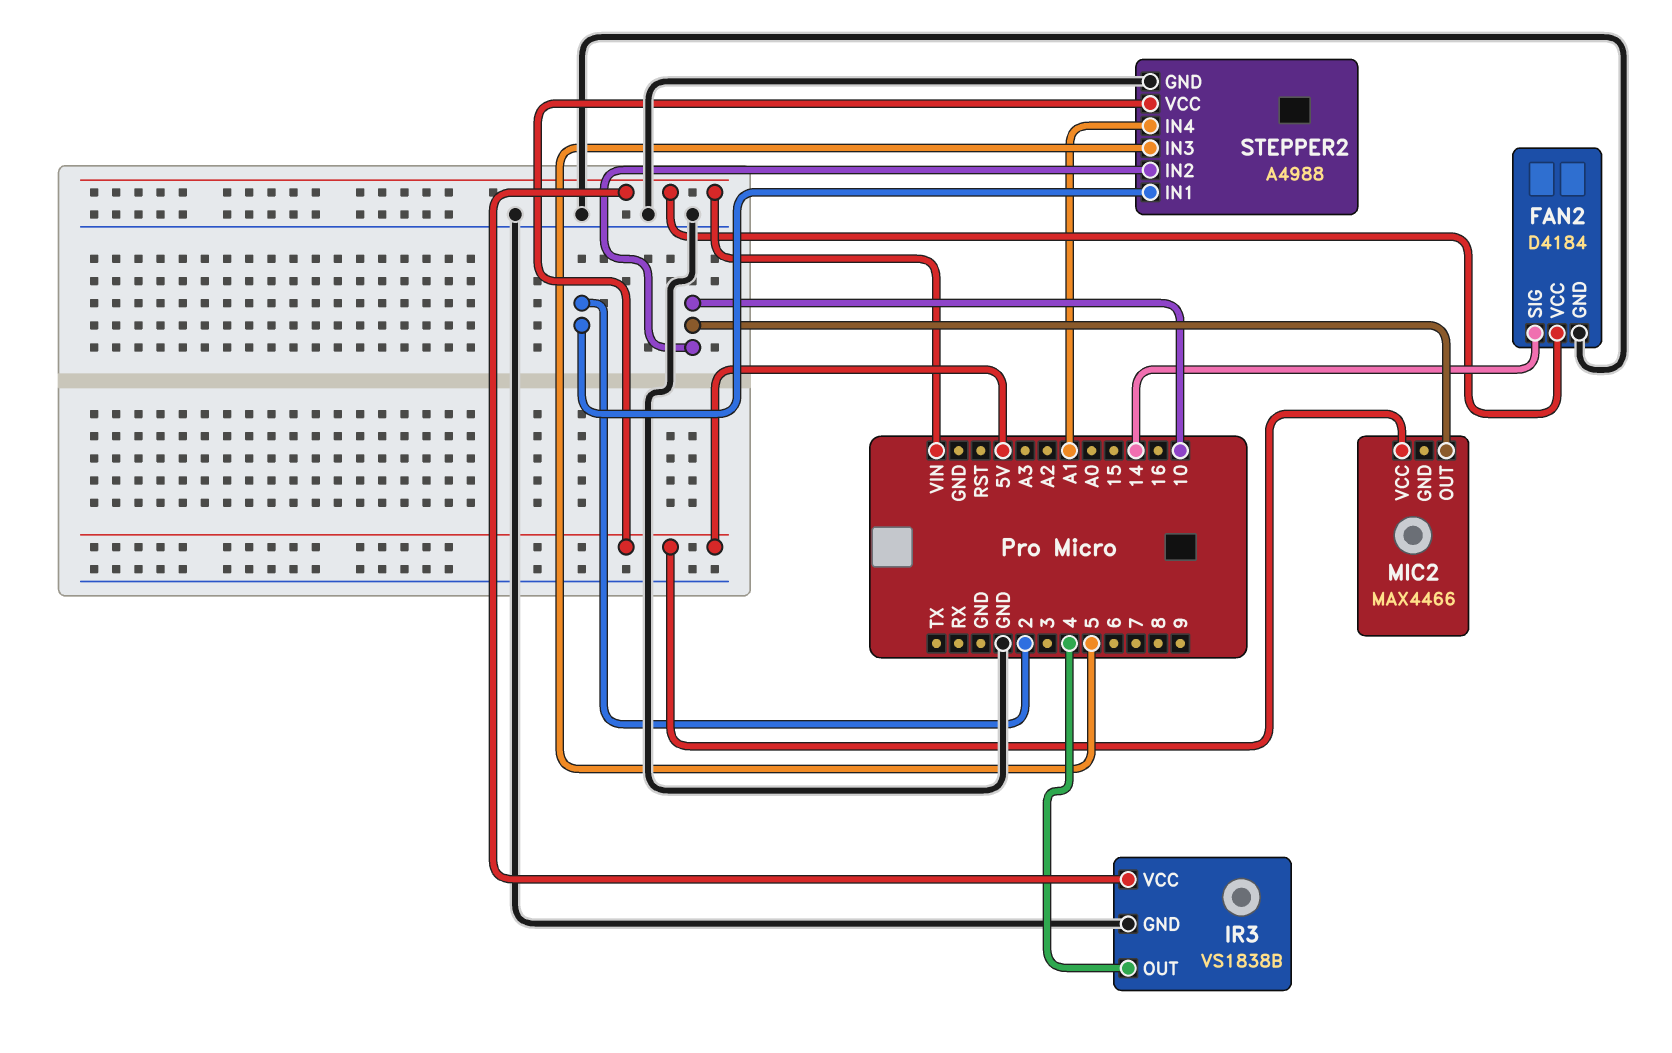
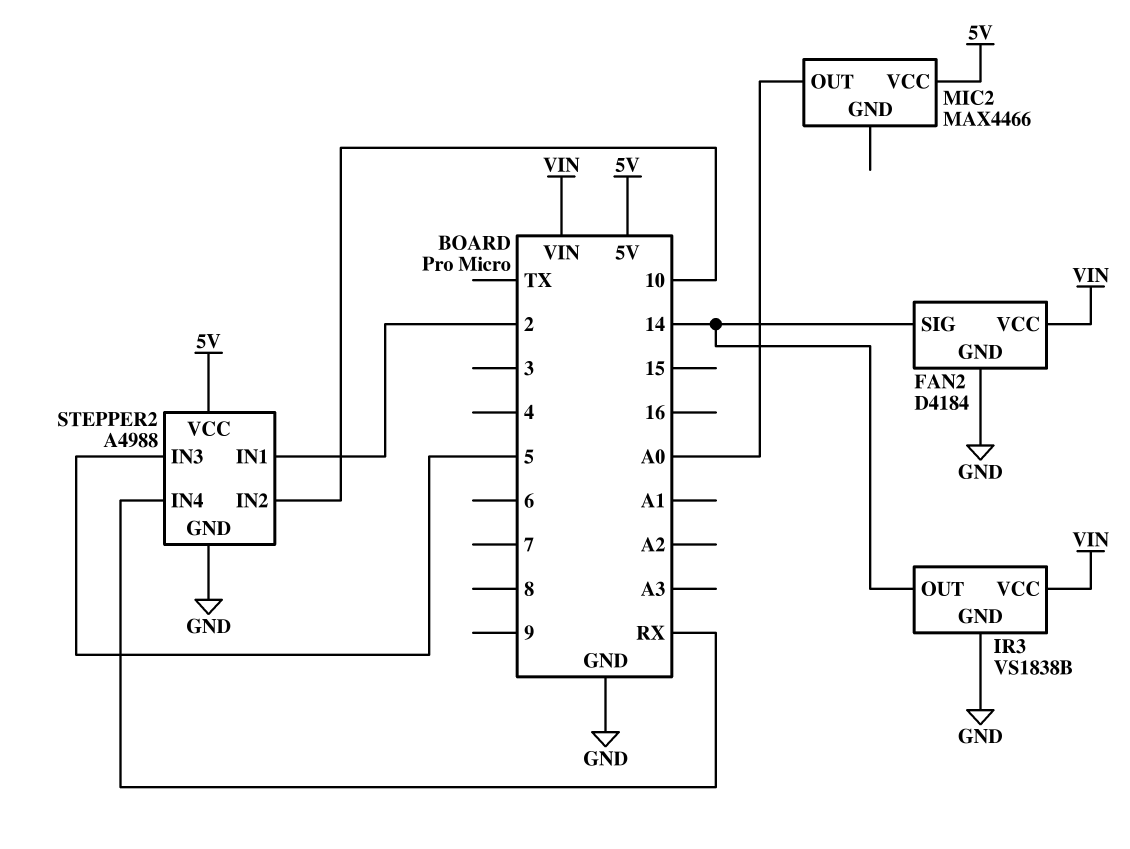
IR3 pin OUT: 4 -> 14
MIC2 pin OUT: 10 -> A0
STEPPER2 pin IN4: A1 -> RX

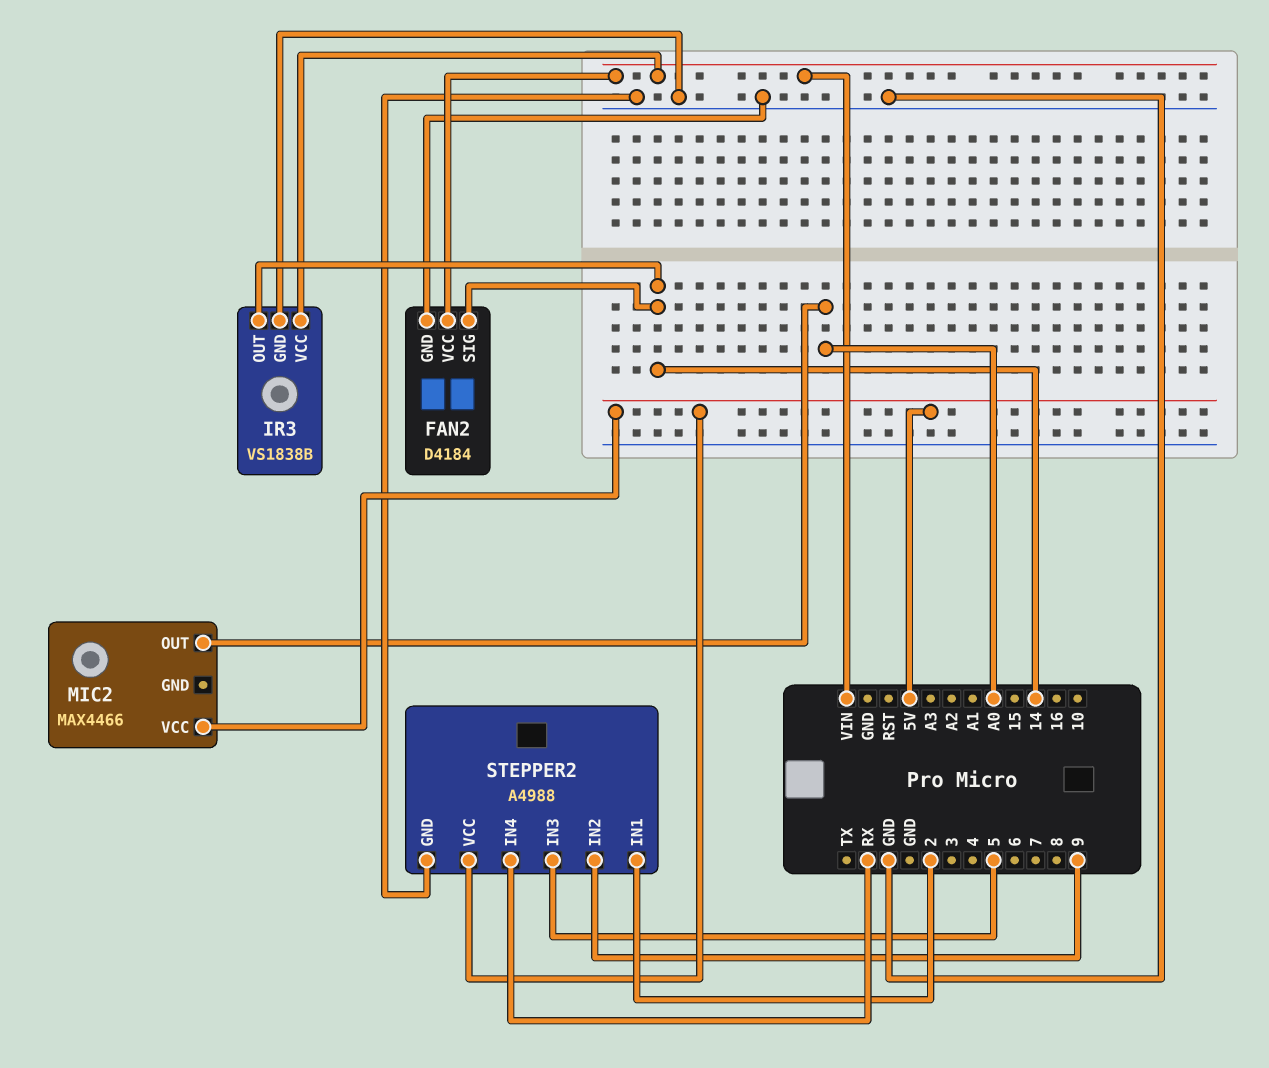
STEPPER2 pin IN2: 10 -> 9

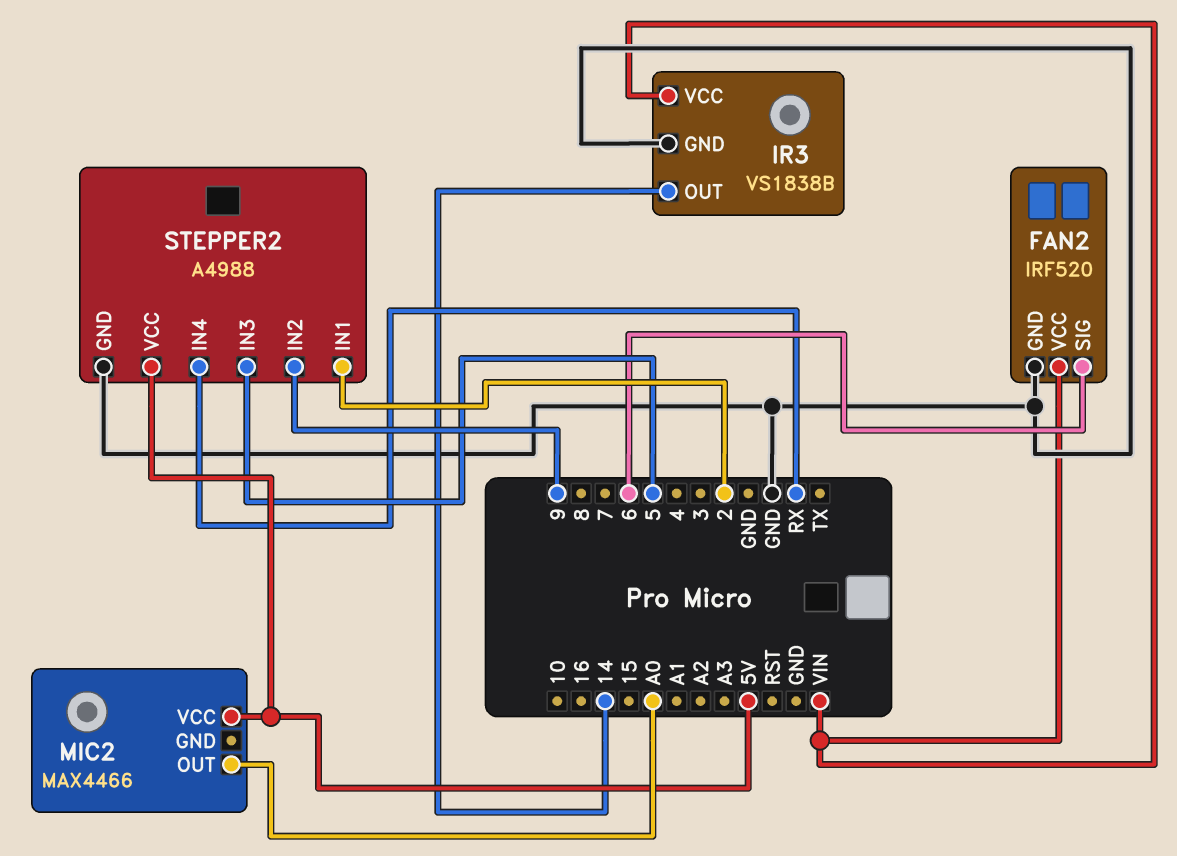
FAN2: D4184 -> IRF520
FAN2 pin SIG: 14 -> 6

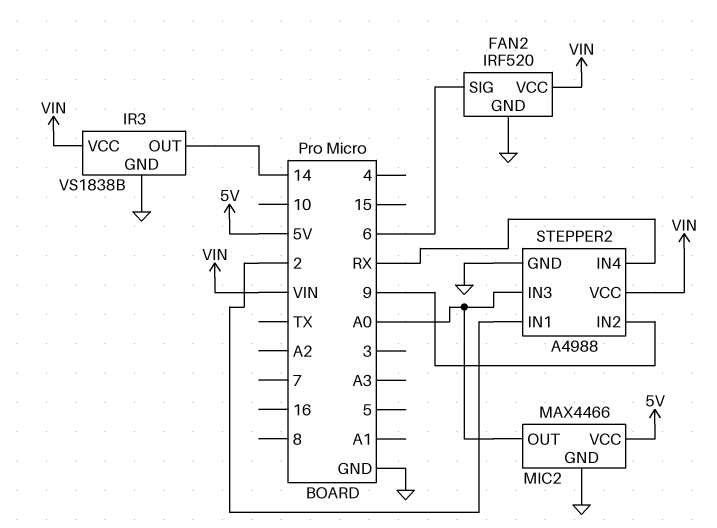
MIC2 pin GND: none -> GND
STEPPER2 pin IN3: 5 -> A0
STEPPER2 pin VCC: 5V -> VIN

